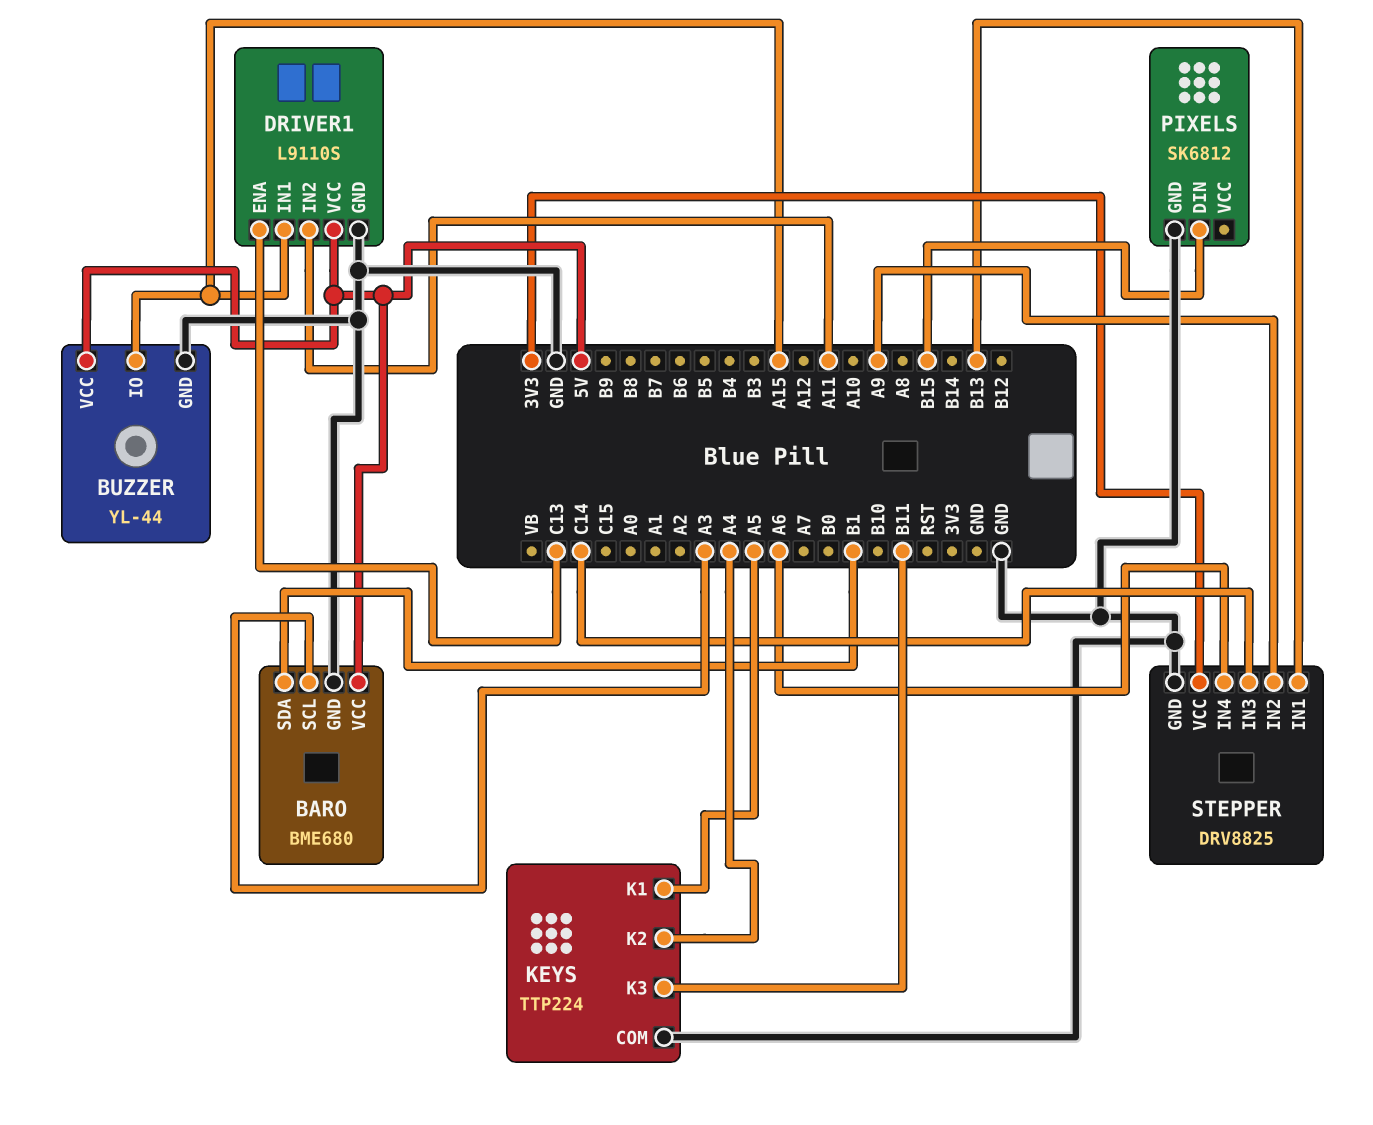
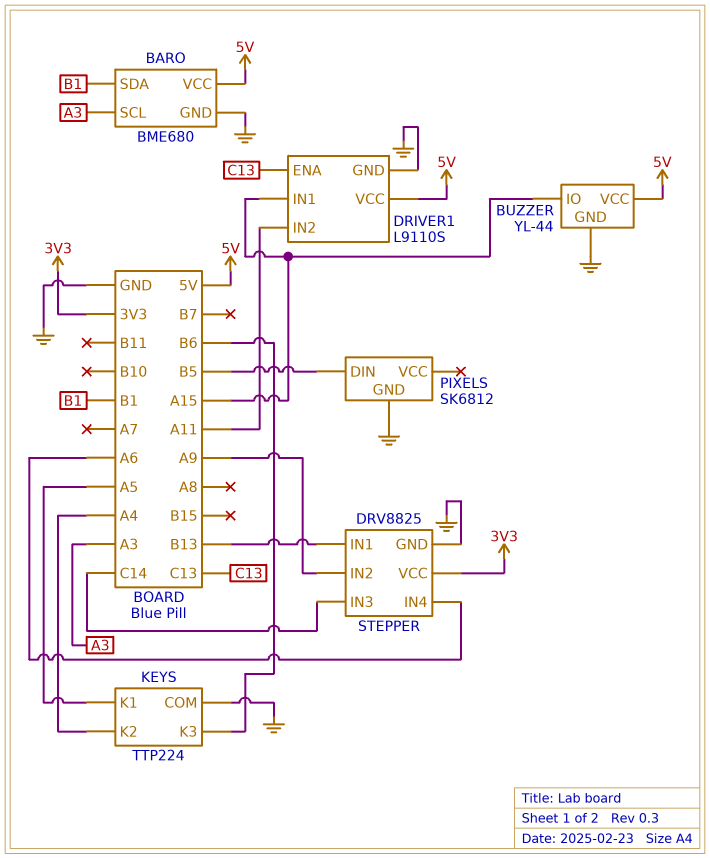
KEYS pin K3: B11 -> B6
PIXELS pin DIN: B15 -> B5

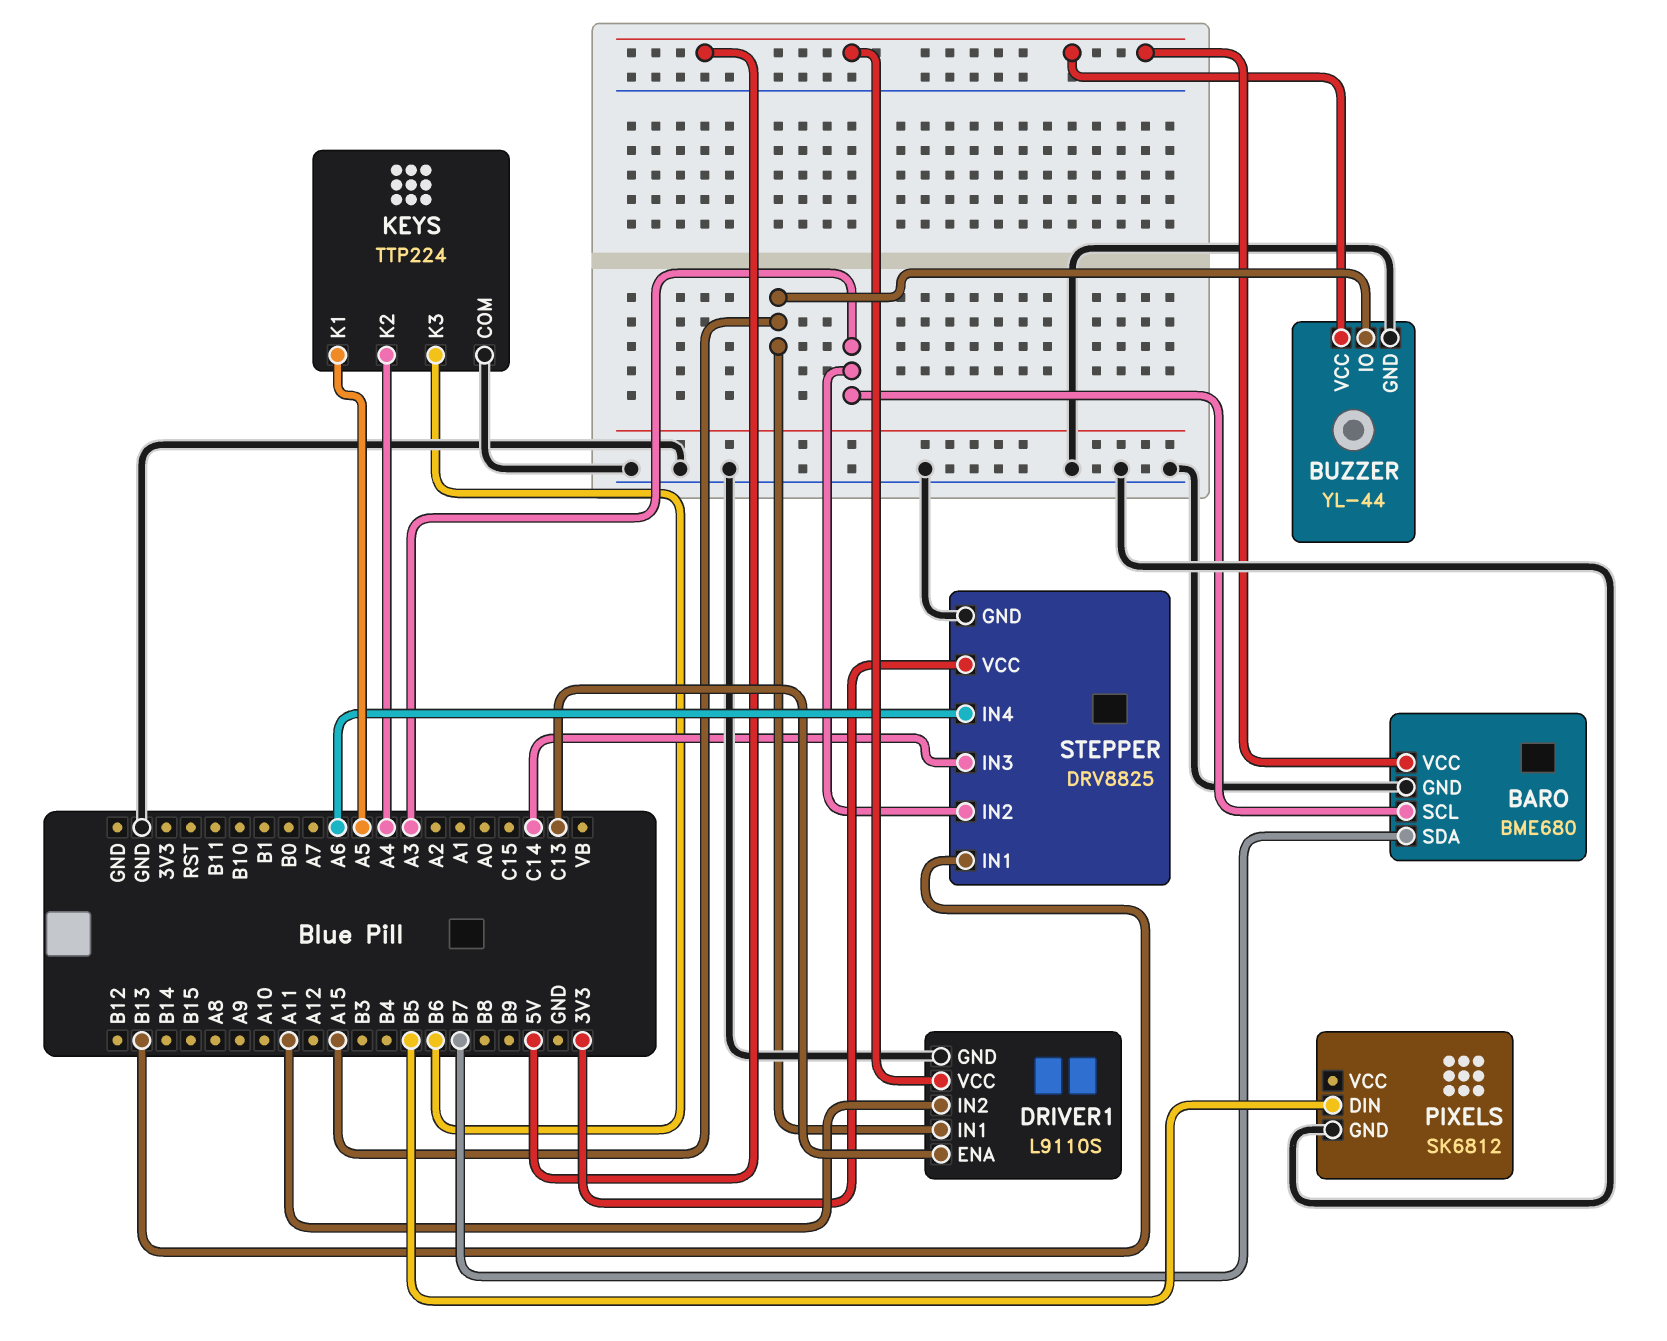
BARO pin SDA: B1 -> B7
STEPPER pin IN2: A9 -> A3

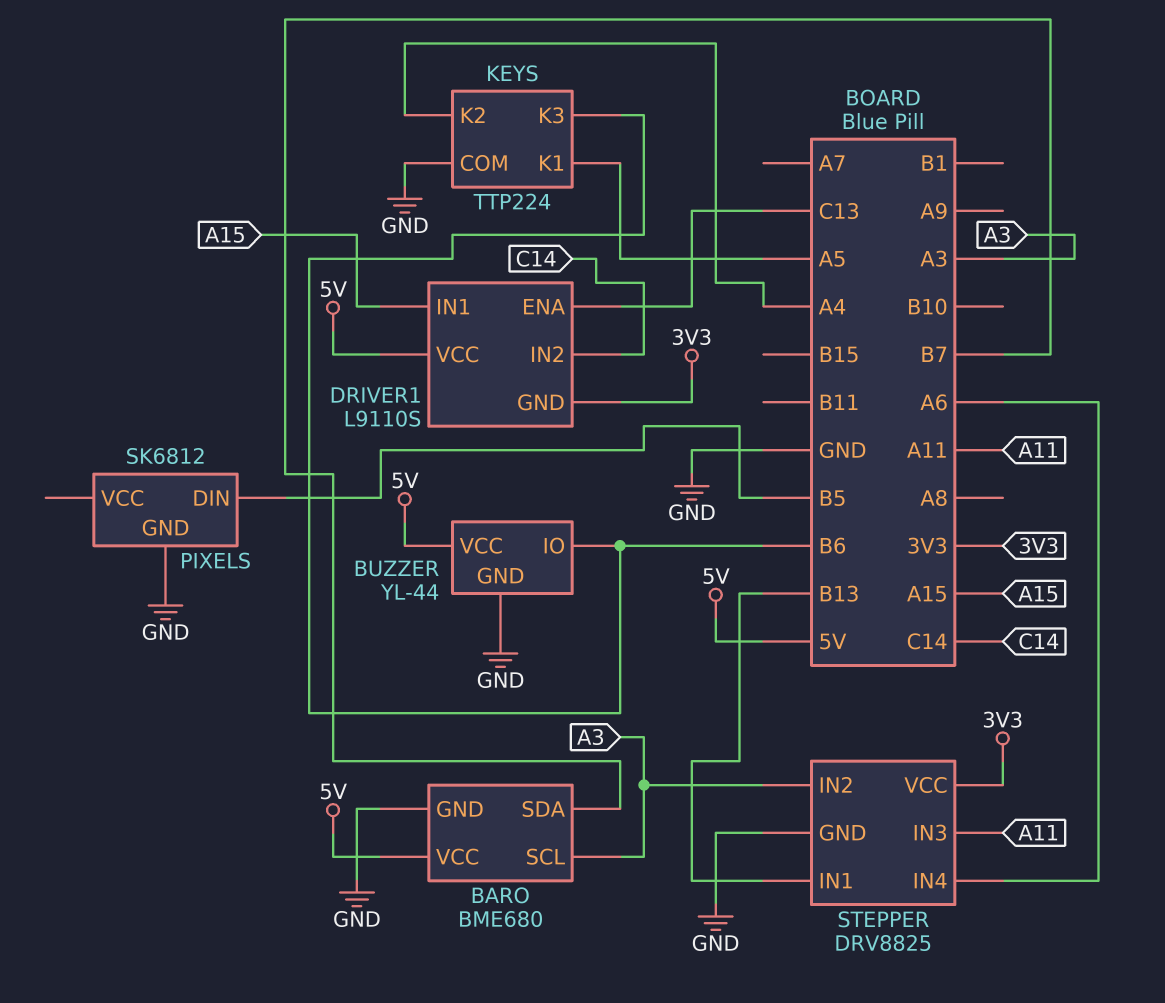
BUZZER pin IO: A15 -> B6
DRIVER1 pin GND: GND -> 3V3
DRIVER1 pin IN2: A11 -> C14
STEPPER pin IN3: C14 -> A11

